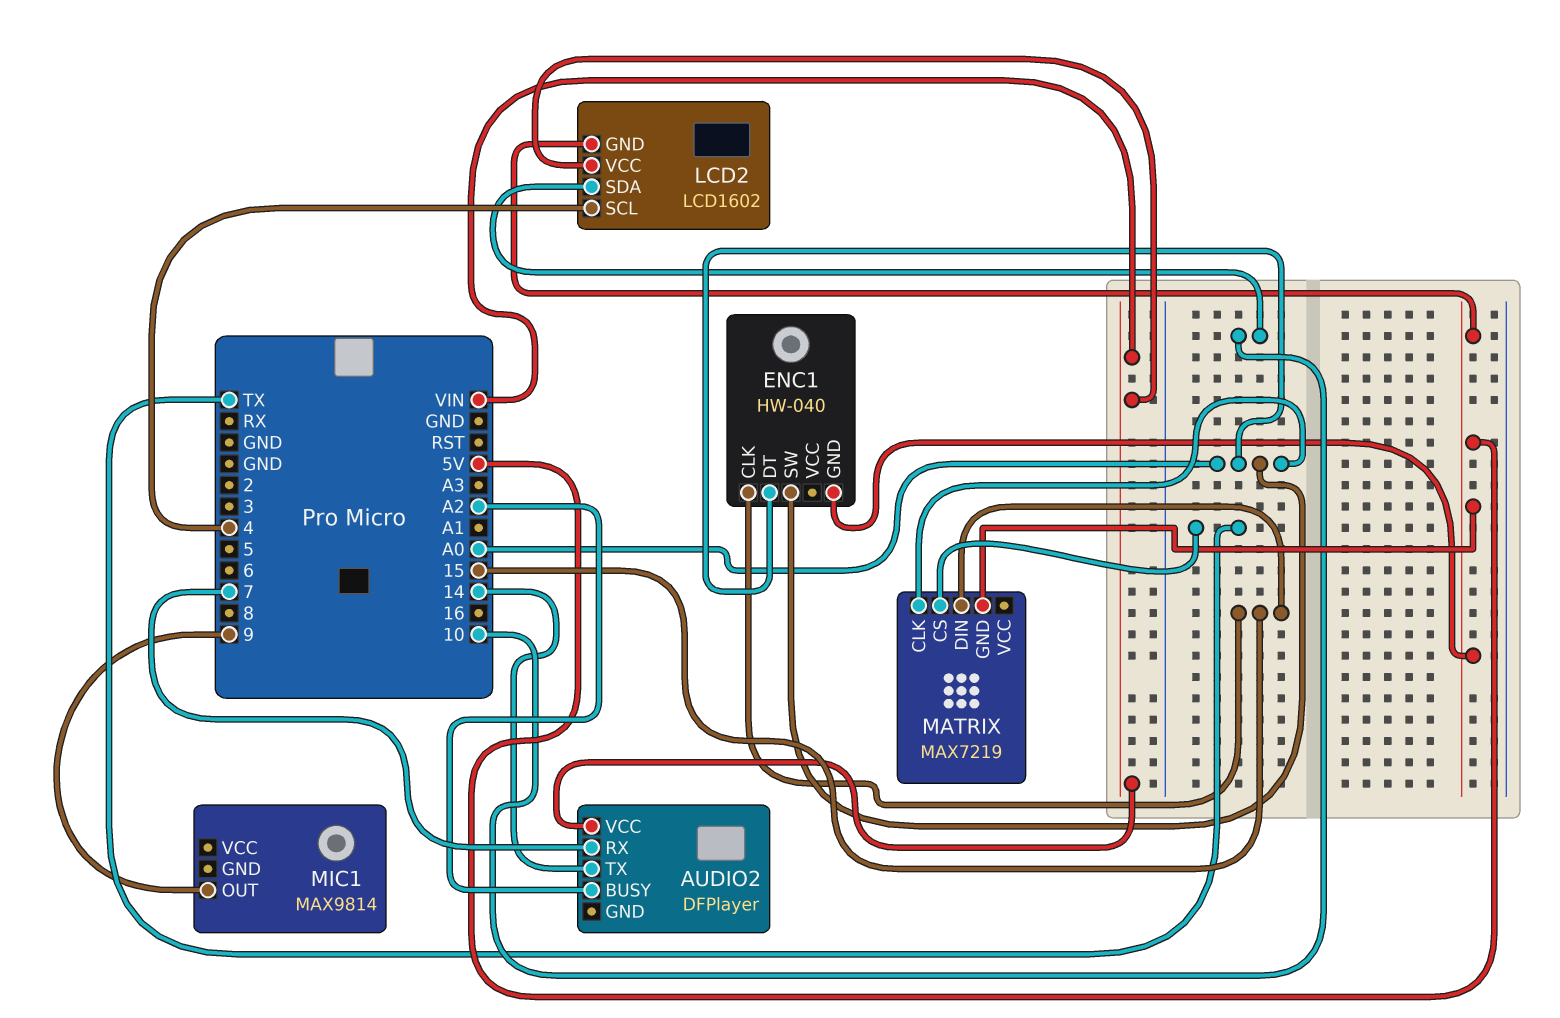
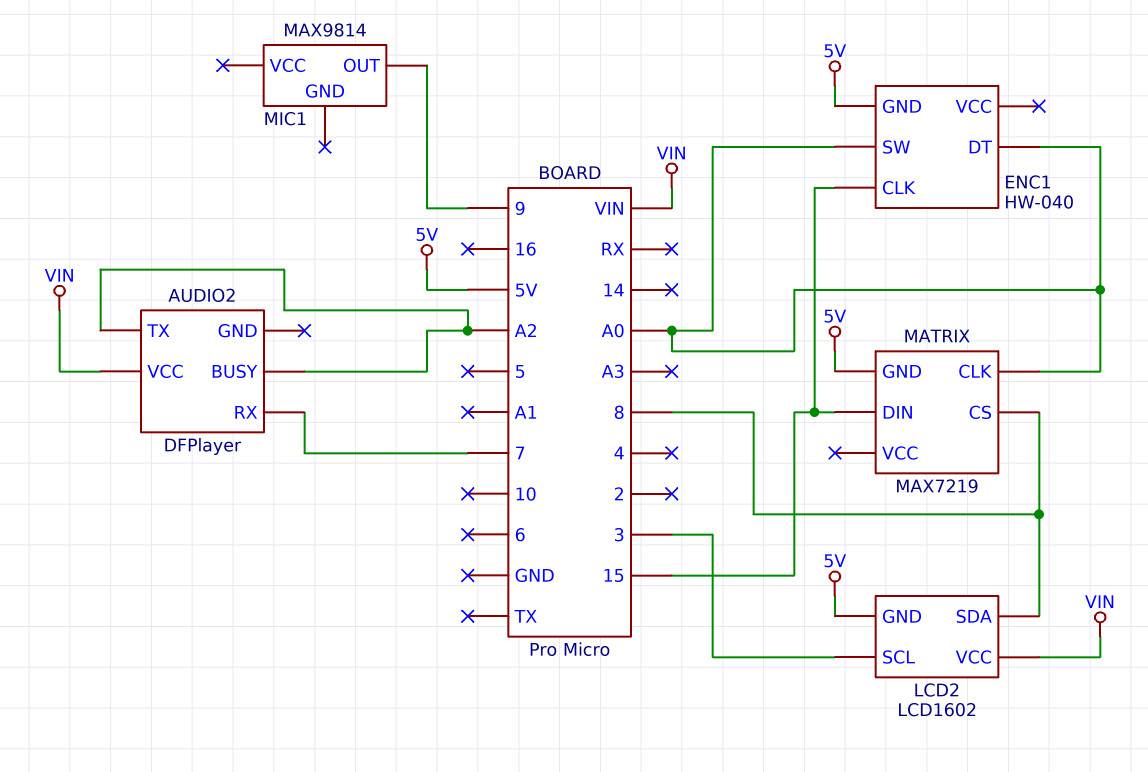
AUDIO2 pin TX: 14 -> A2
LCD2 pin SCL: 4 -> 3
LCD2 pin SDA: 10 -> 8
MATRIX pin CS: TX -> 8

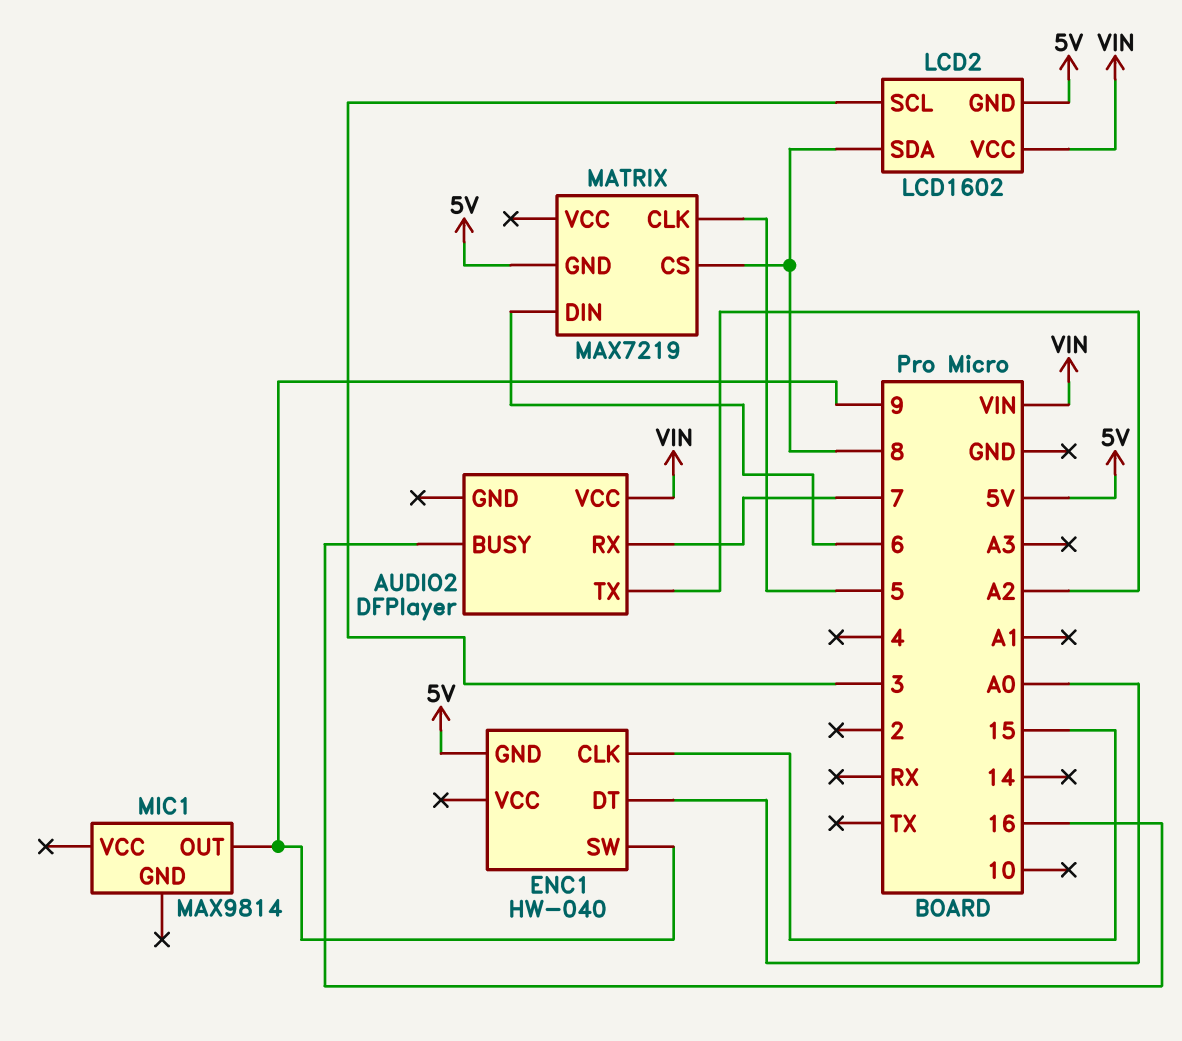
AUDIO2 pin BUSY: A2 -> 16
ENC1 pin SW: A0 -> 9
MATRIX pin CLK: A0 -> 5
MATRIX pin DIN: 15 -> 6

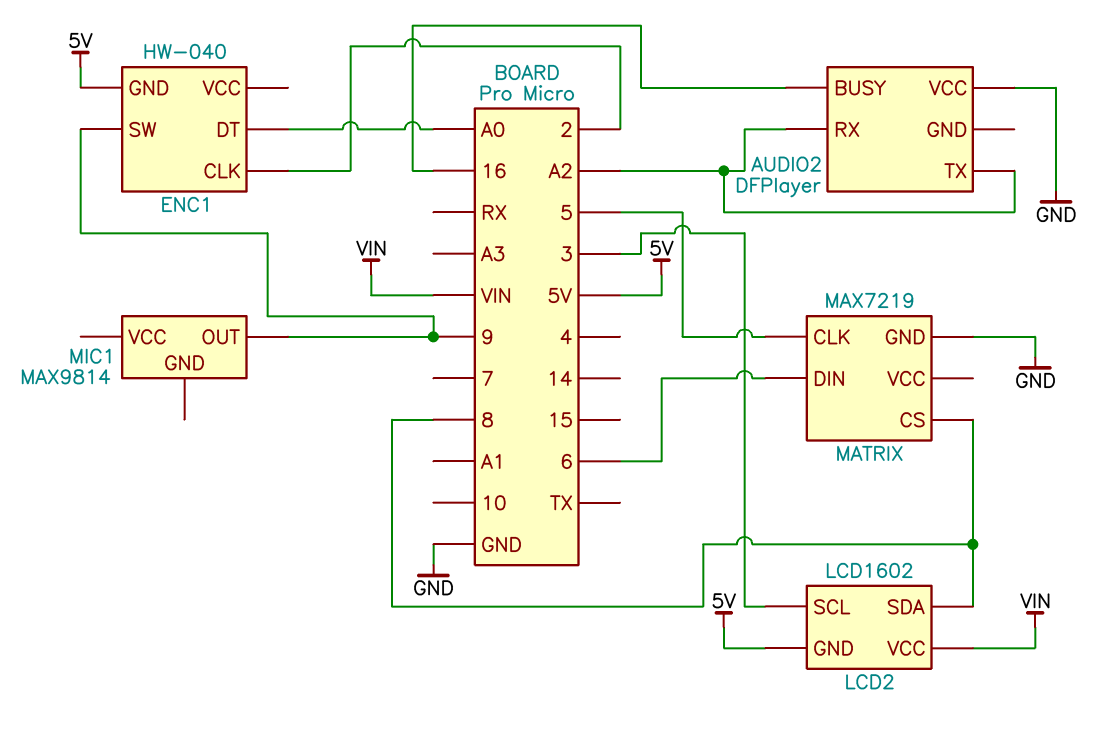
AUDIO2 pin RX: 7 -> A2
AUDIO2 pin VCC: VIN -> GND
ENC1 pin CLK: 15 -> 2
MATRIX pin GND: 5V -> GND

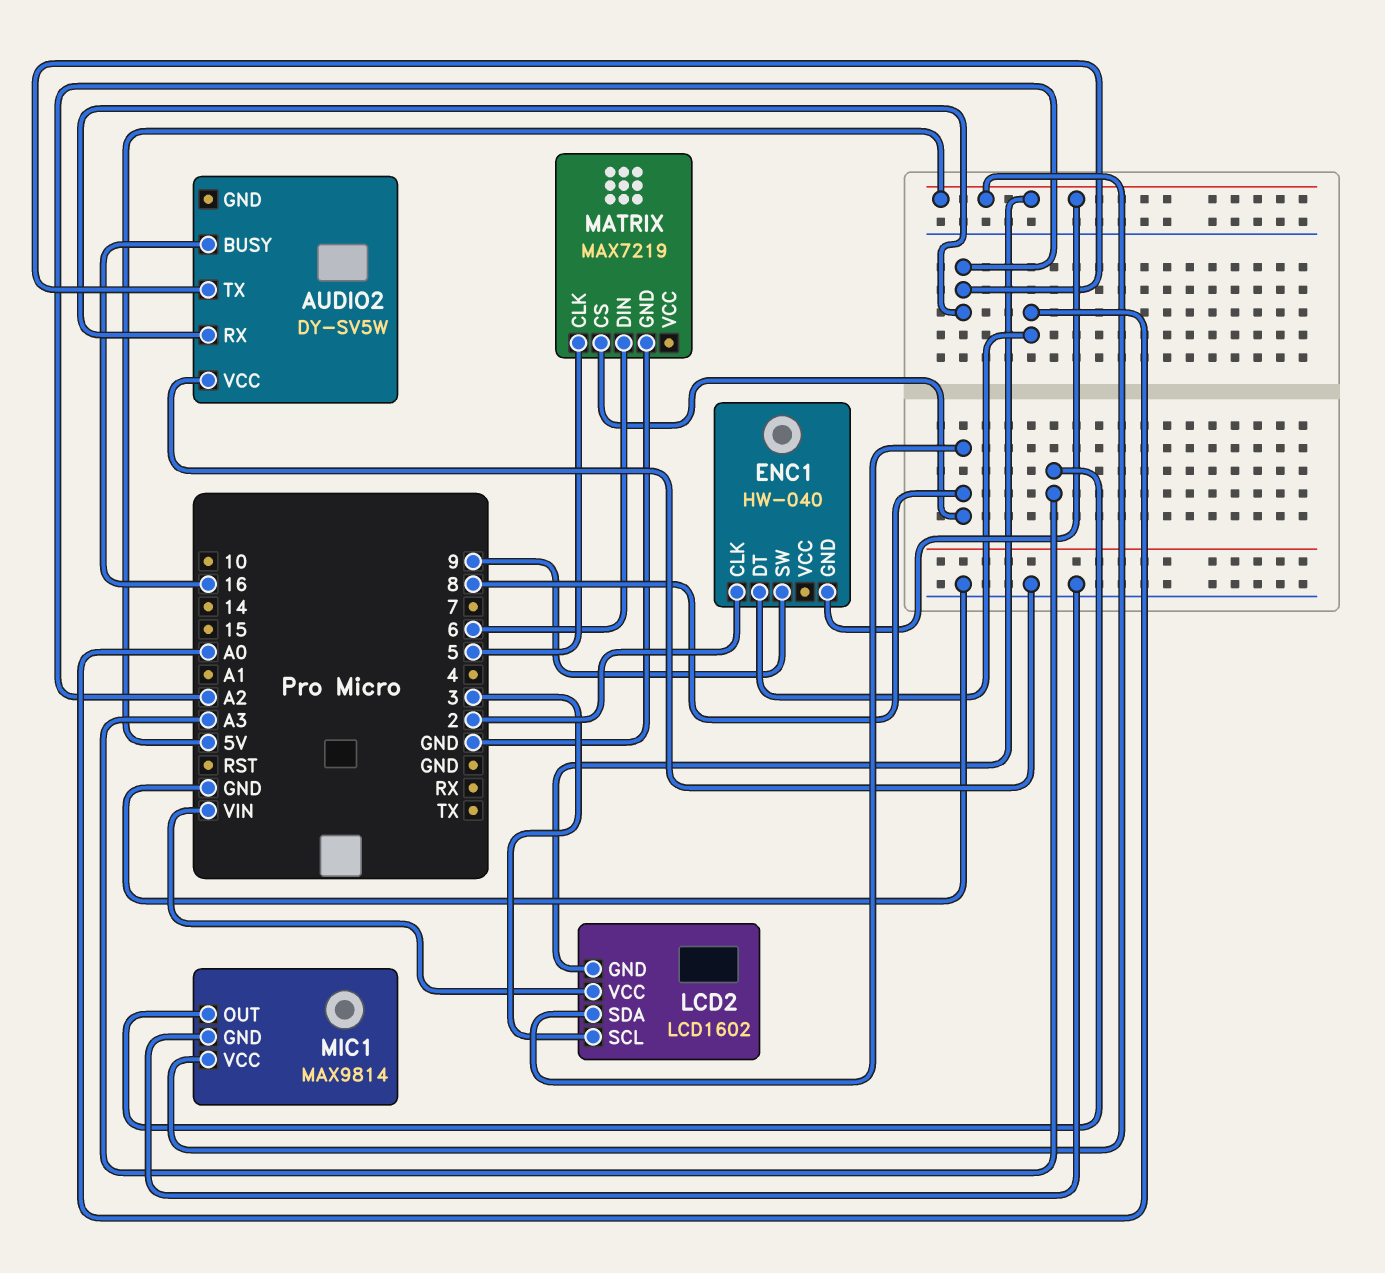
AUDIO2: DFPlayer -> DY-SV5W
MIC1 pin GND: none -> GND
MIC1 pin OUT: 9 -> A3
MIC1 pin VCC: none -> 5V

